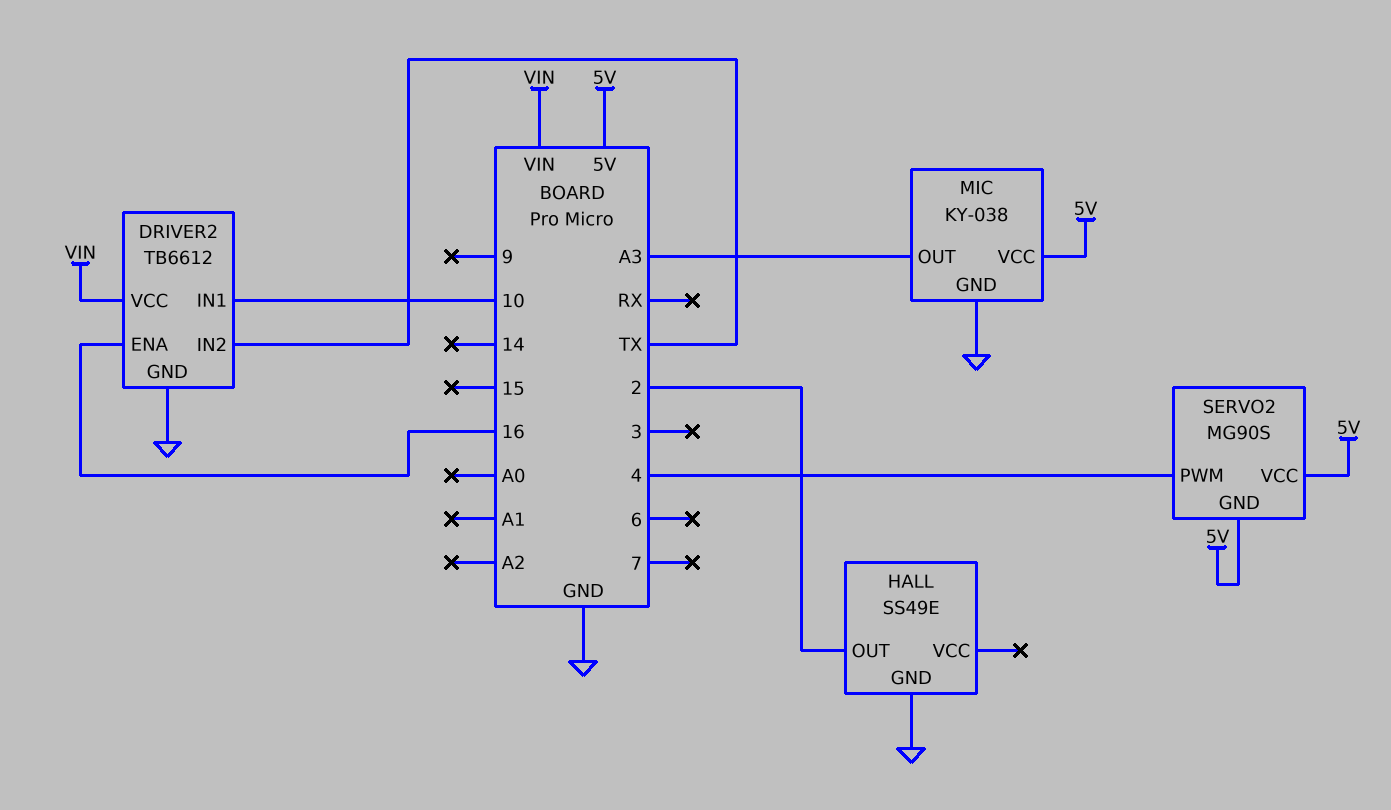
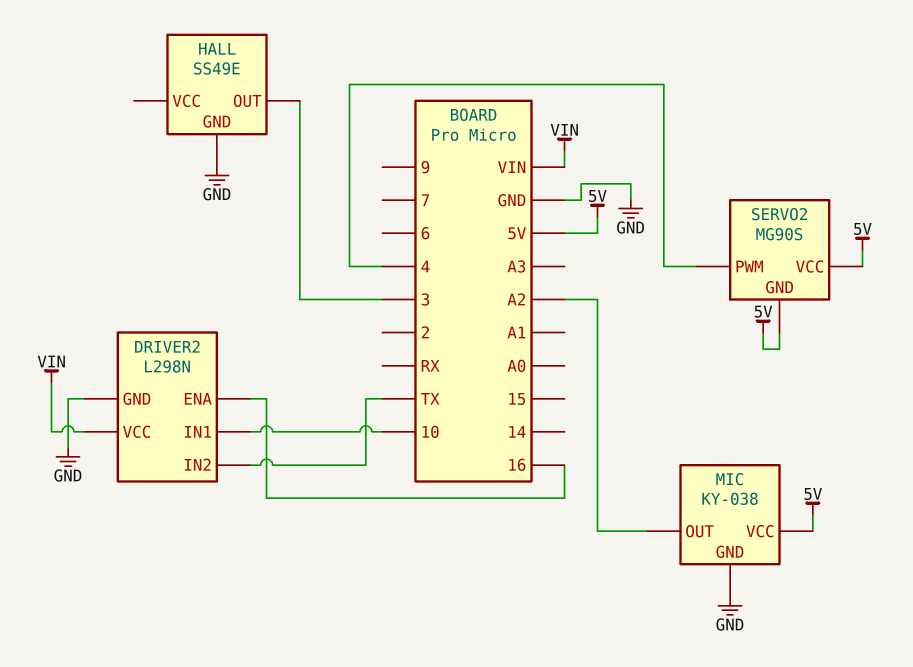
DRIVER2: TB6612 -> L298N
HALL pin OUT: 2 -> 3
MIC pin OUT: A3 -> A2

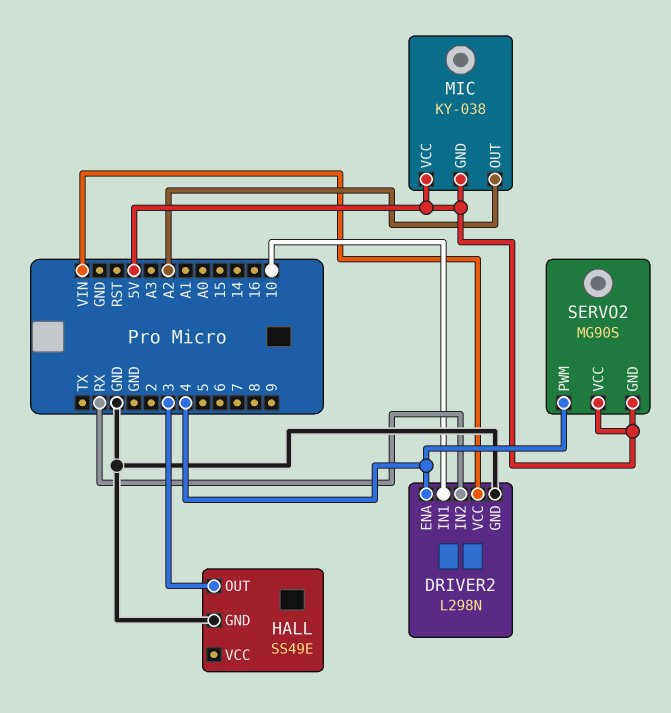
DRIVER2 pin ENA: 16 -> 4
DRIVER2 pin IN2: TX -> RX
MIC pin GND: GND -> 5V

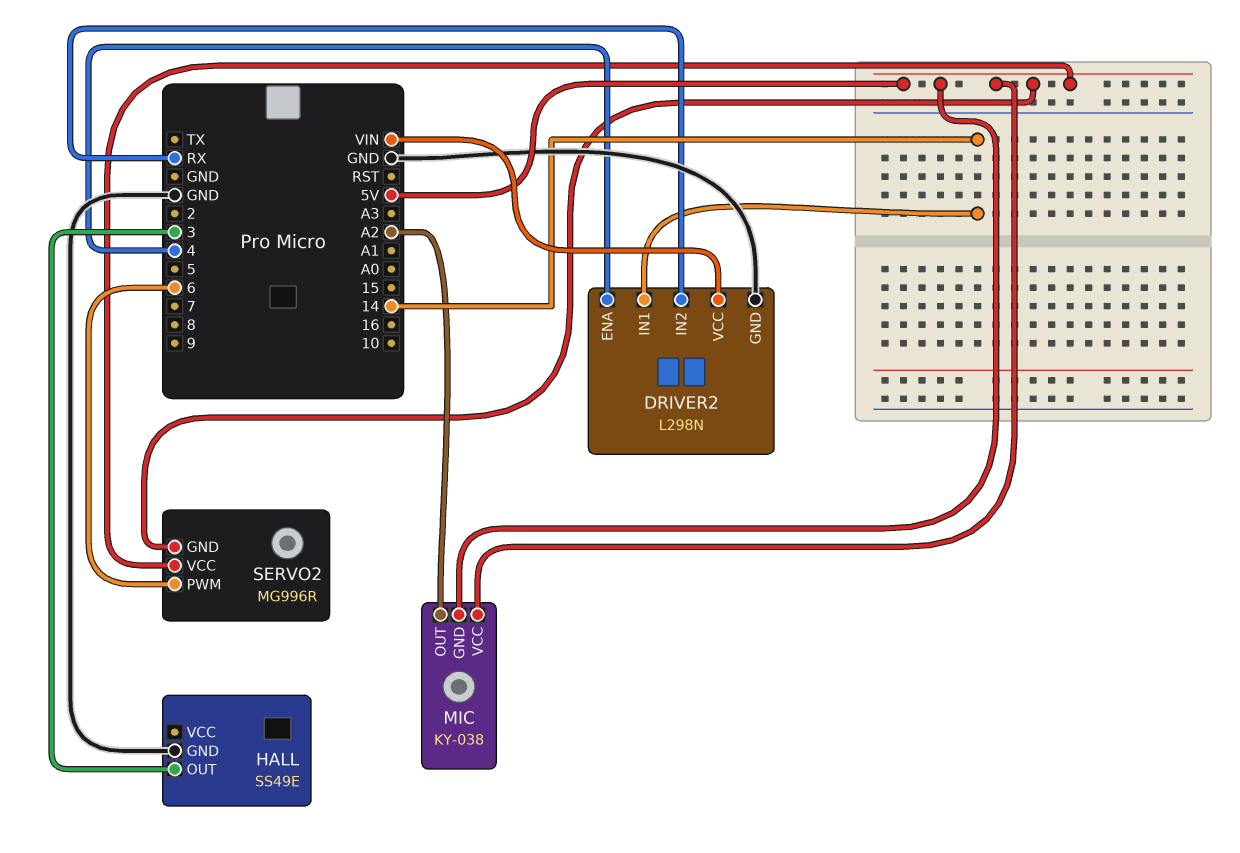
DRIVER2 pin IN1: 10 -> 14
SERVO2: MG90S -> MG996R
SERVO2 pin PWM: 4 -> 6

